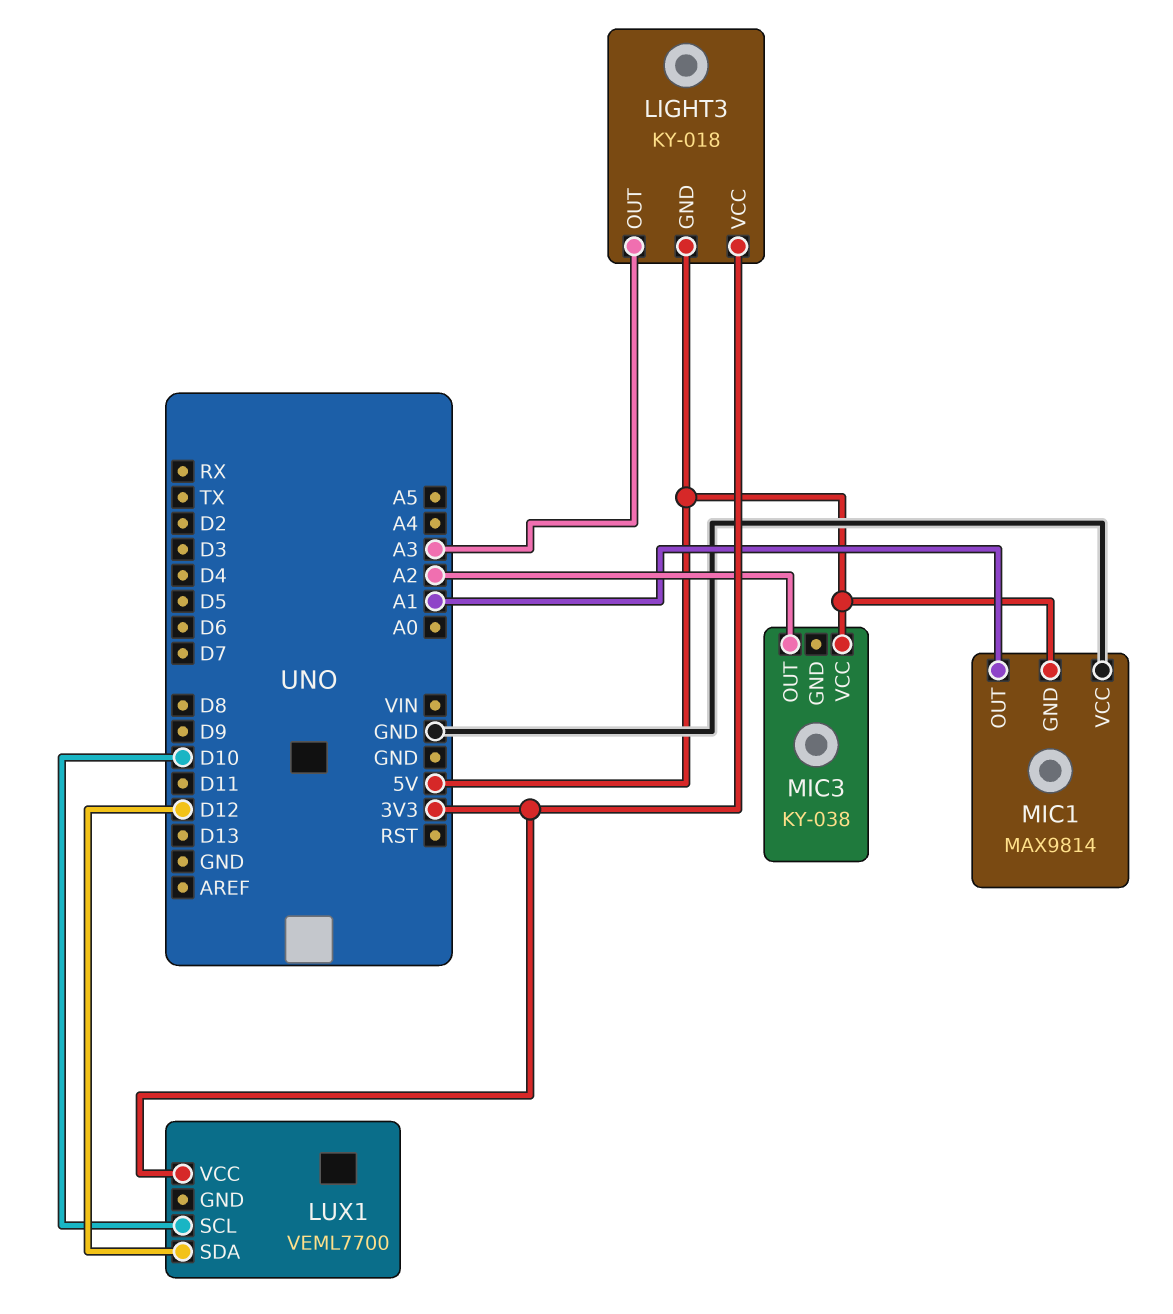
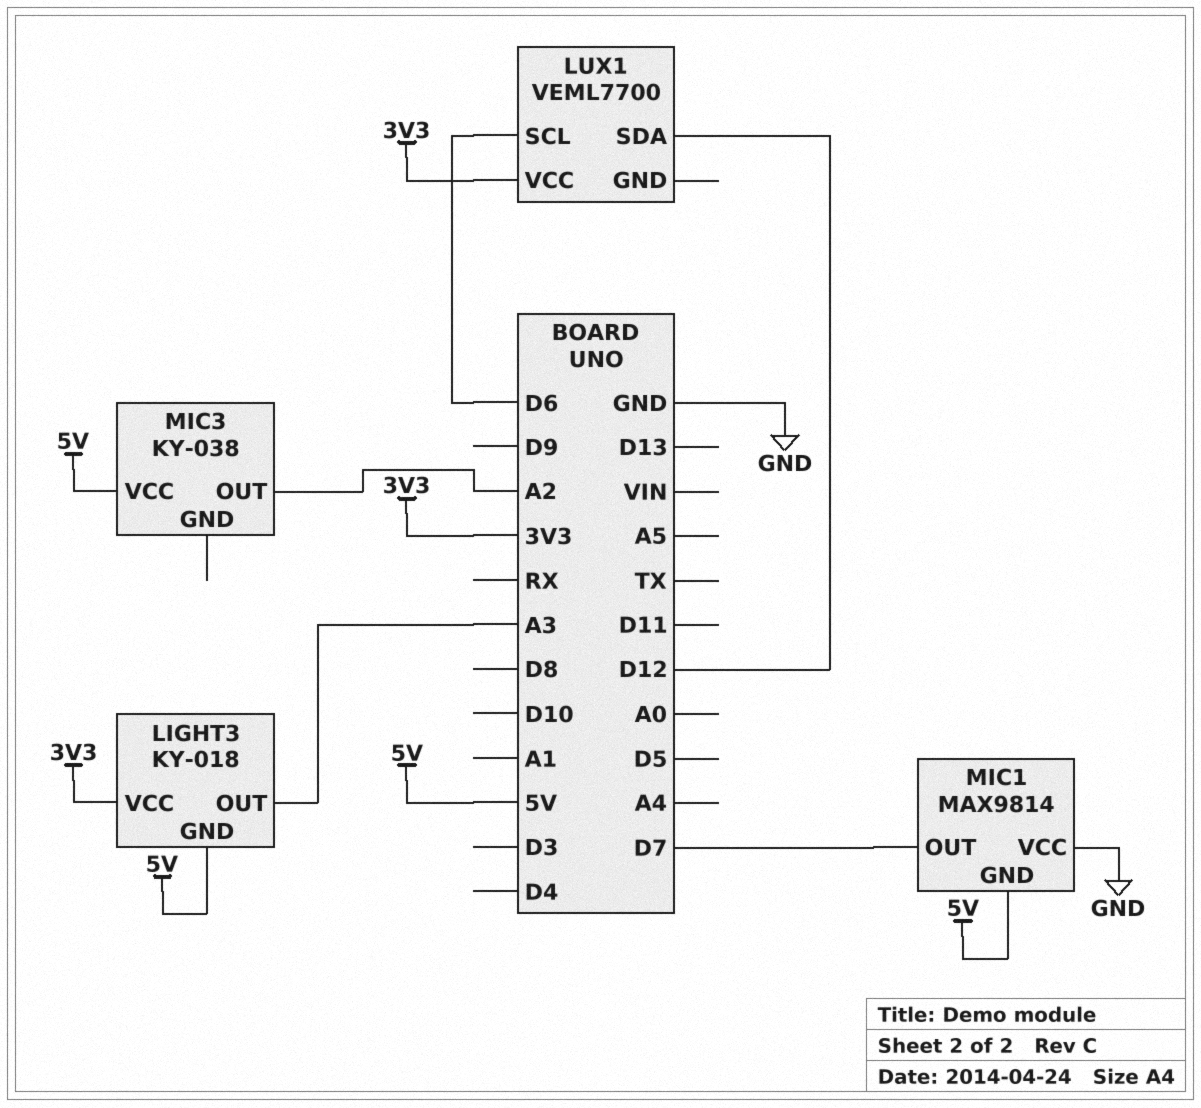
LUX1 pin SCL: D10 -> D6
MIC1 pin OUT: A1 -> D7

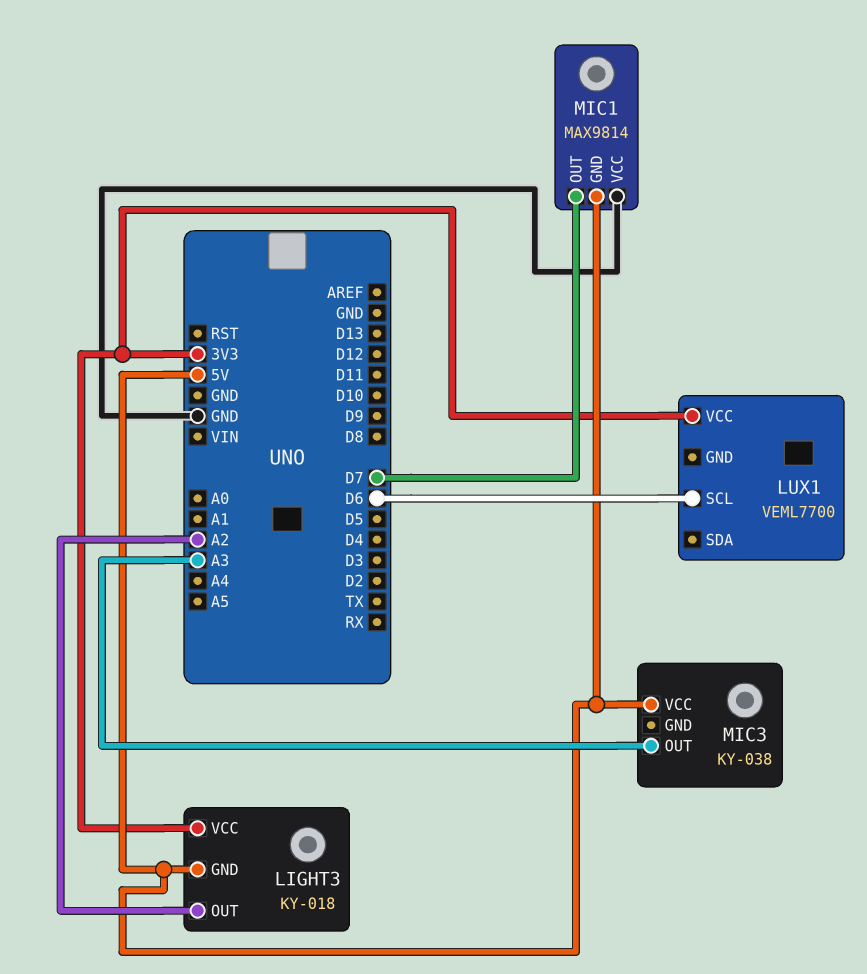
LIGHT3 pin OUT: A3 -> A2
LUX1 pin SDA: D12 -> none
MIC3 pin OUT: A2 -> A3

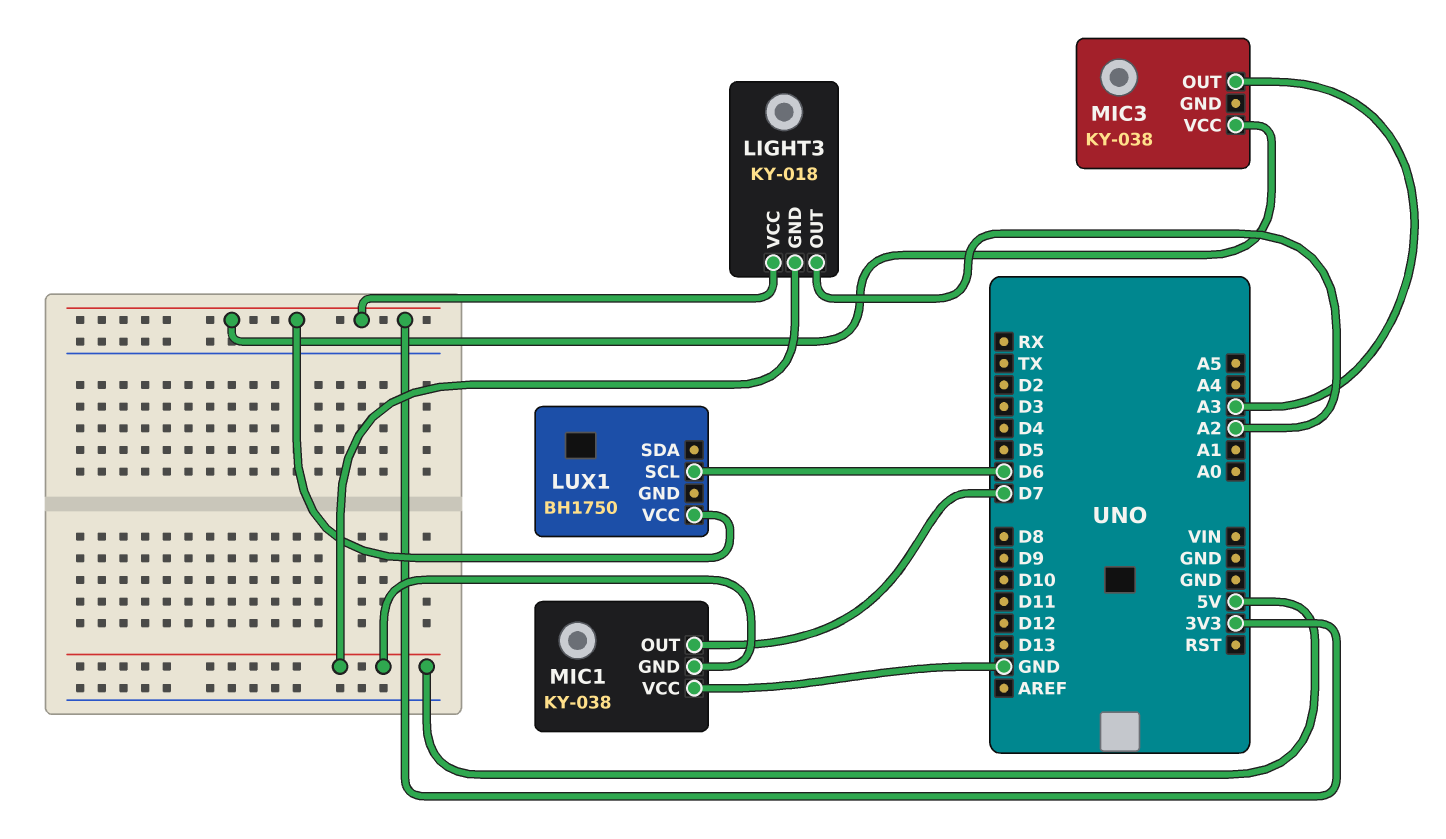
LUX1: VEML7700 -> BH1750
MIC1: MAX9814 -> KY-038
MIC3 pin VCC: 5V -> 3V3

